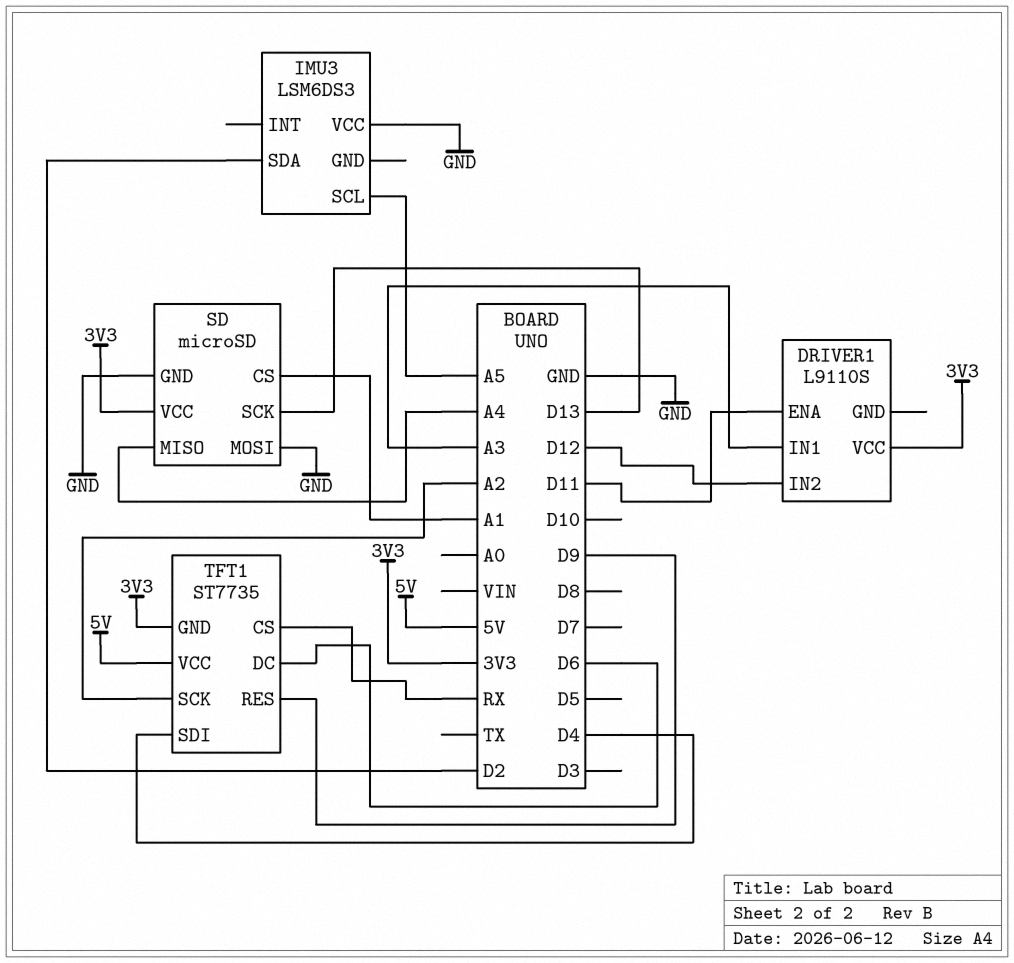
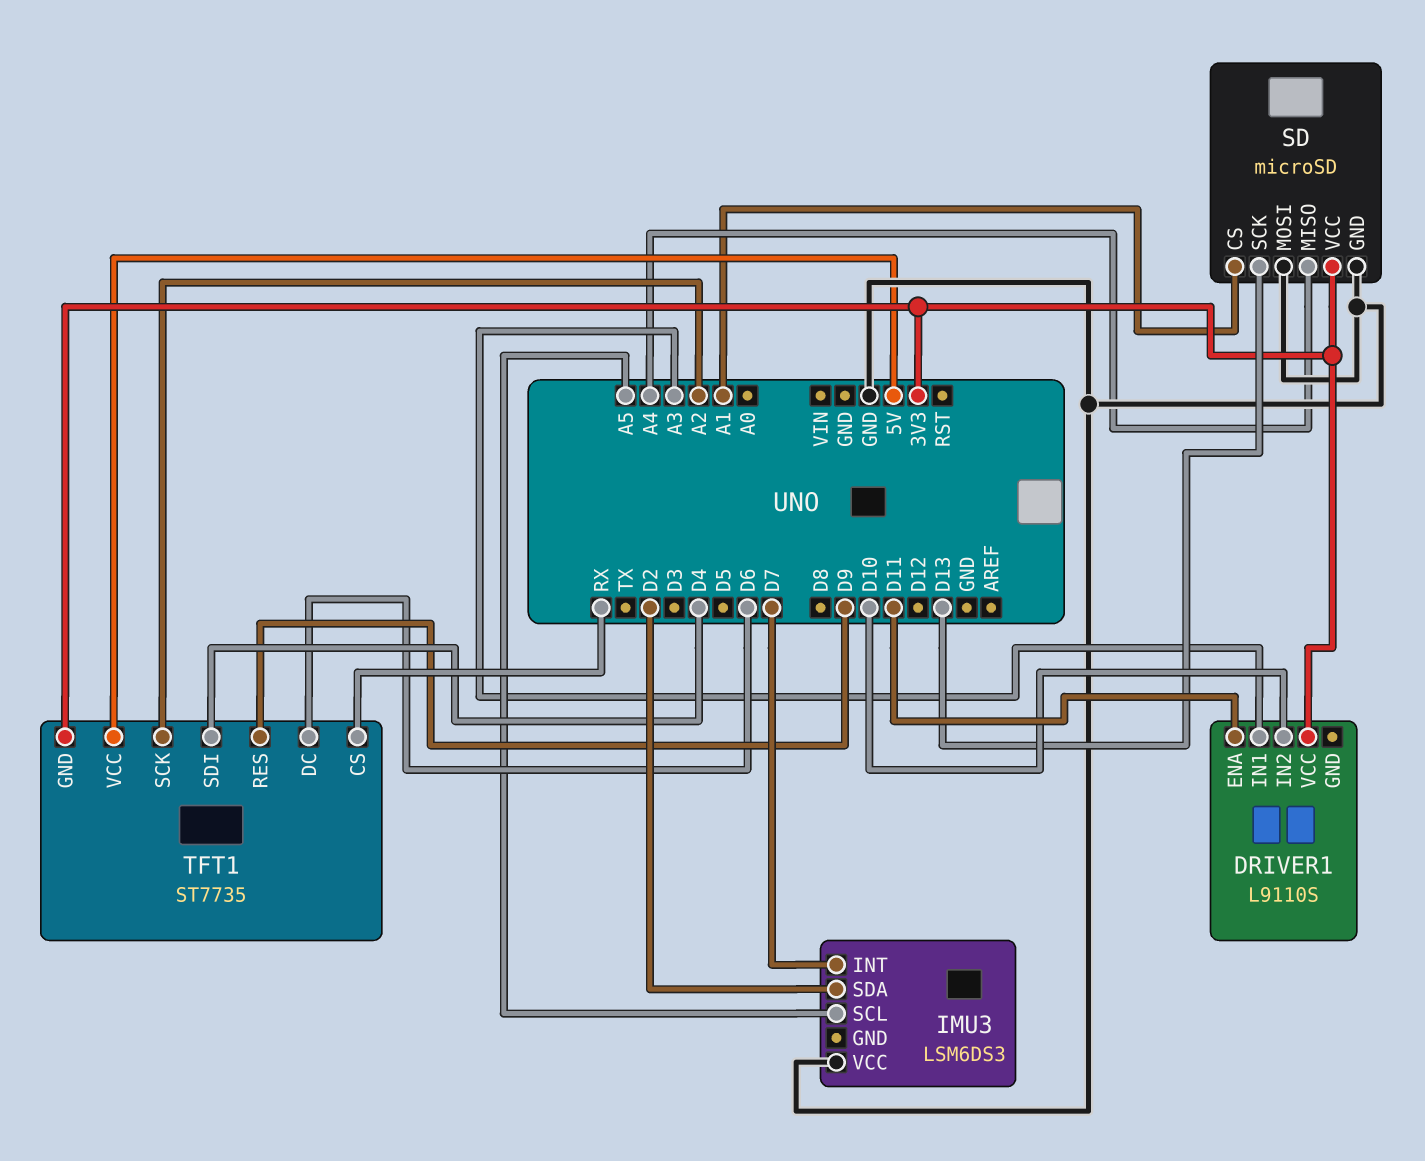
DRIVER1 pin IN2: D12 -> D10
IMU3 pin INT: none -> D7

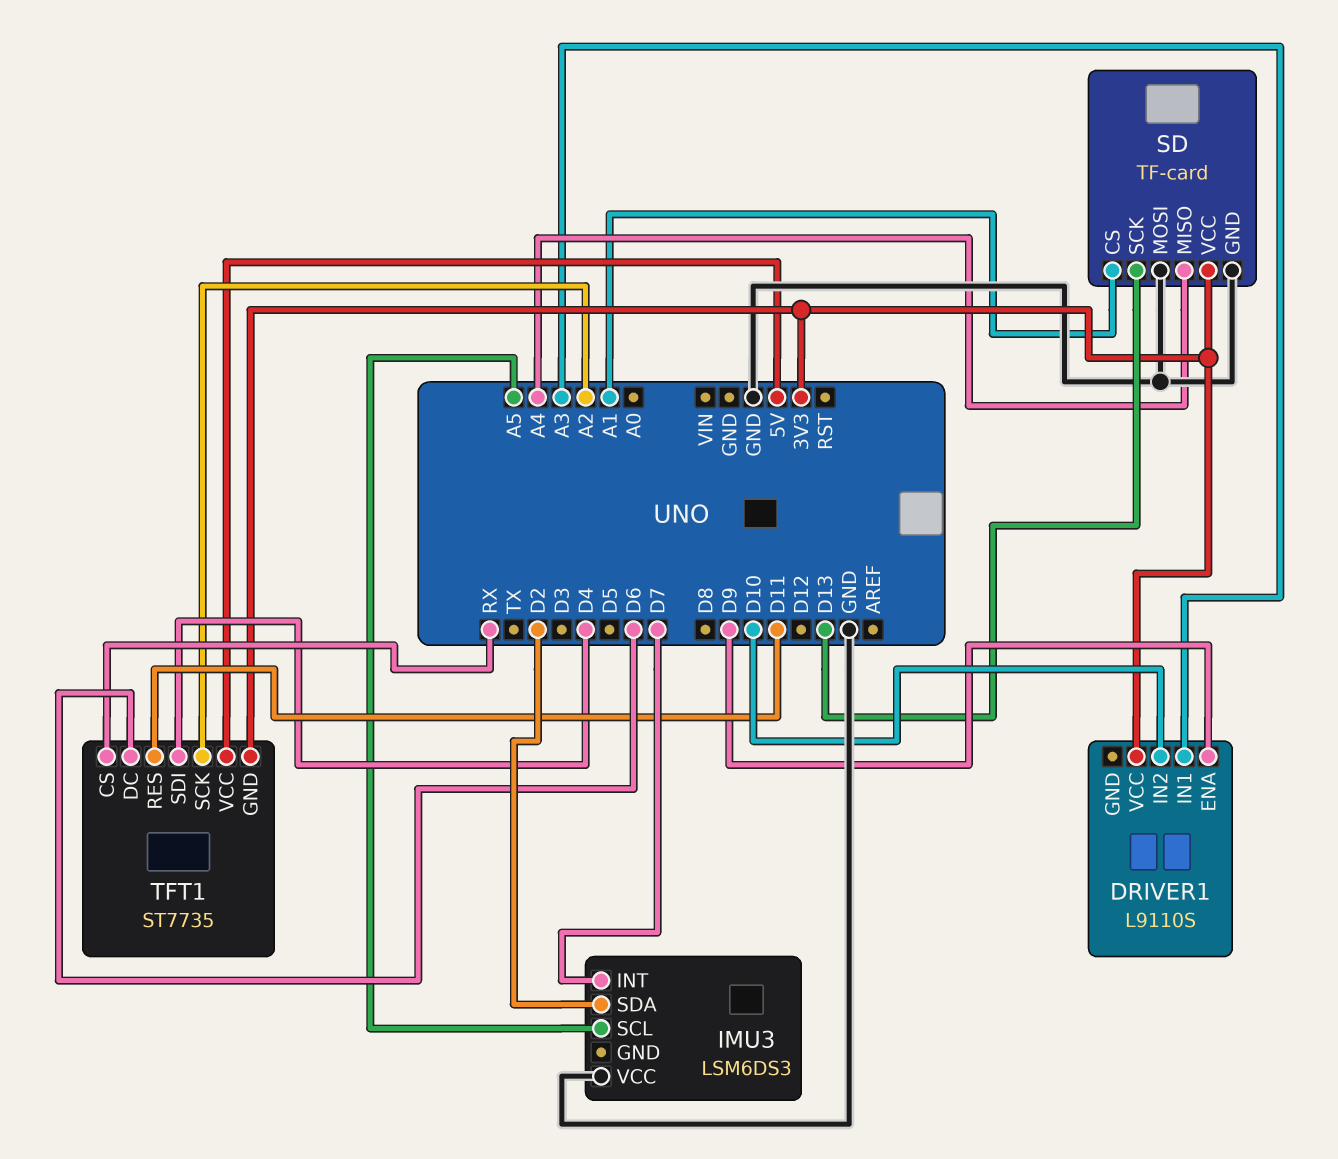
DRIVER1 pin ENA: D11 -> D9
SD: microSD -> TF-card
TFT1 pin RES: D9 -> D11

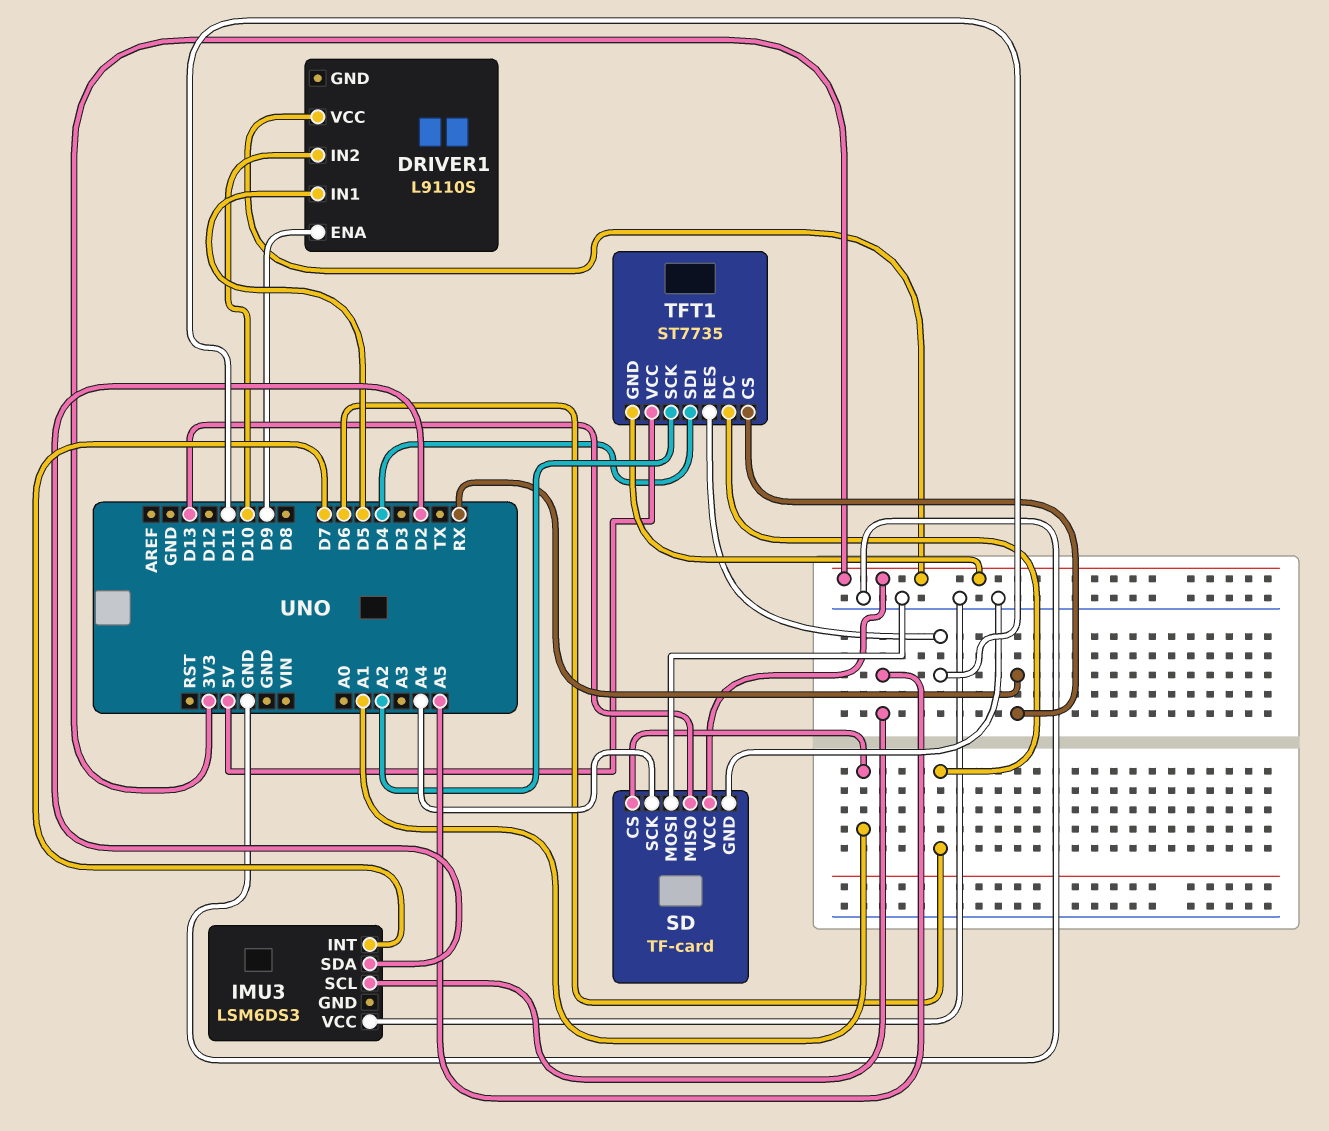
DRIVER1 pin IN1: A3 -> D5
SD pin MISO: A4 -> D13
SD pin SCK: D13 -> A4

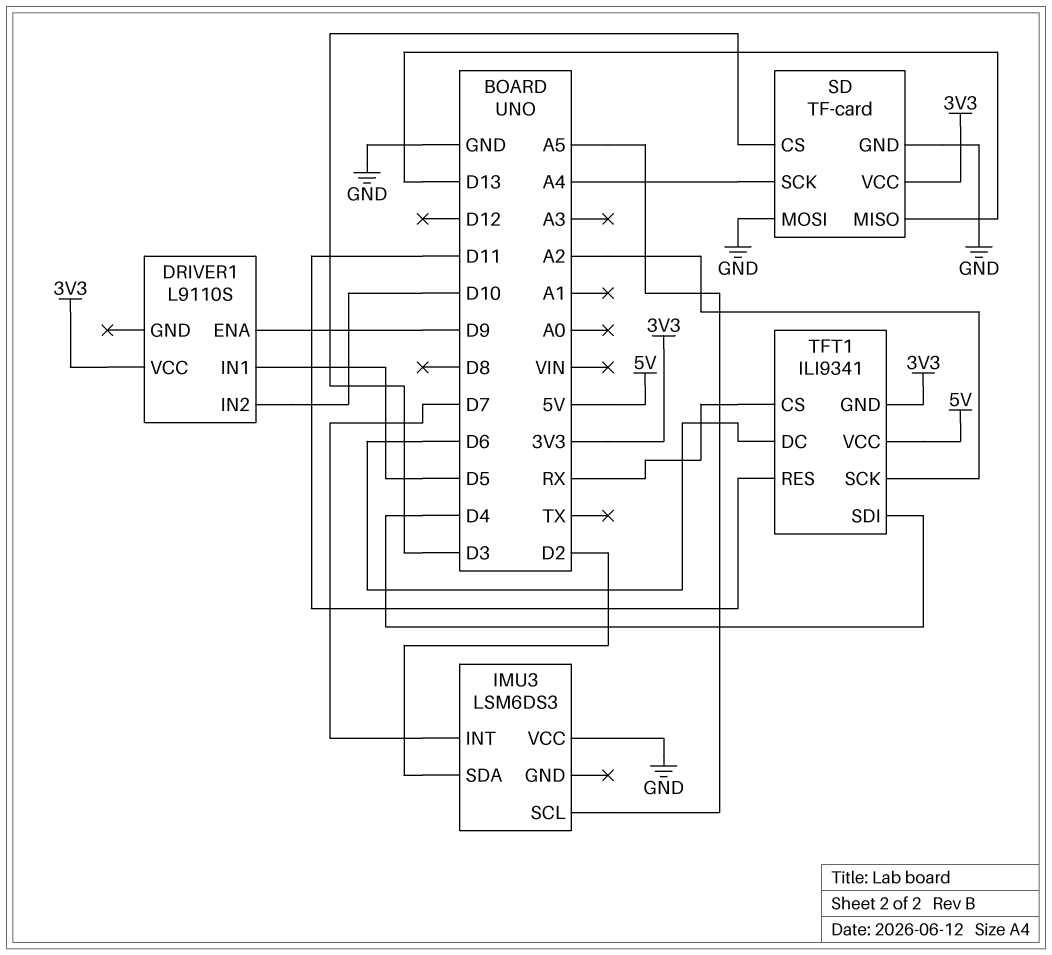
SD pin CS: A1 -> D3
TFT1: ST7735 -> ILI9341

